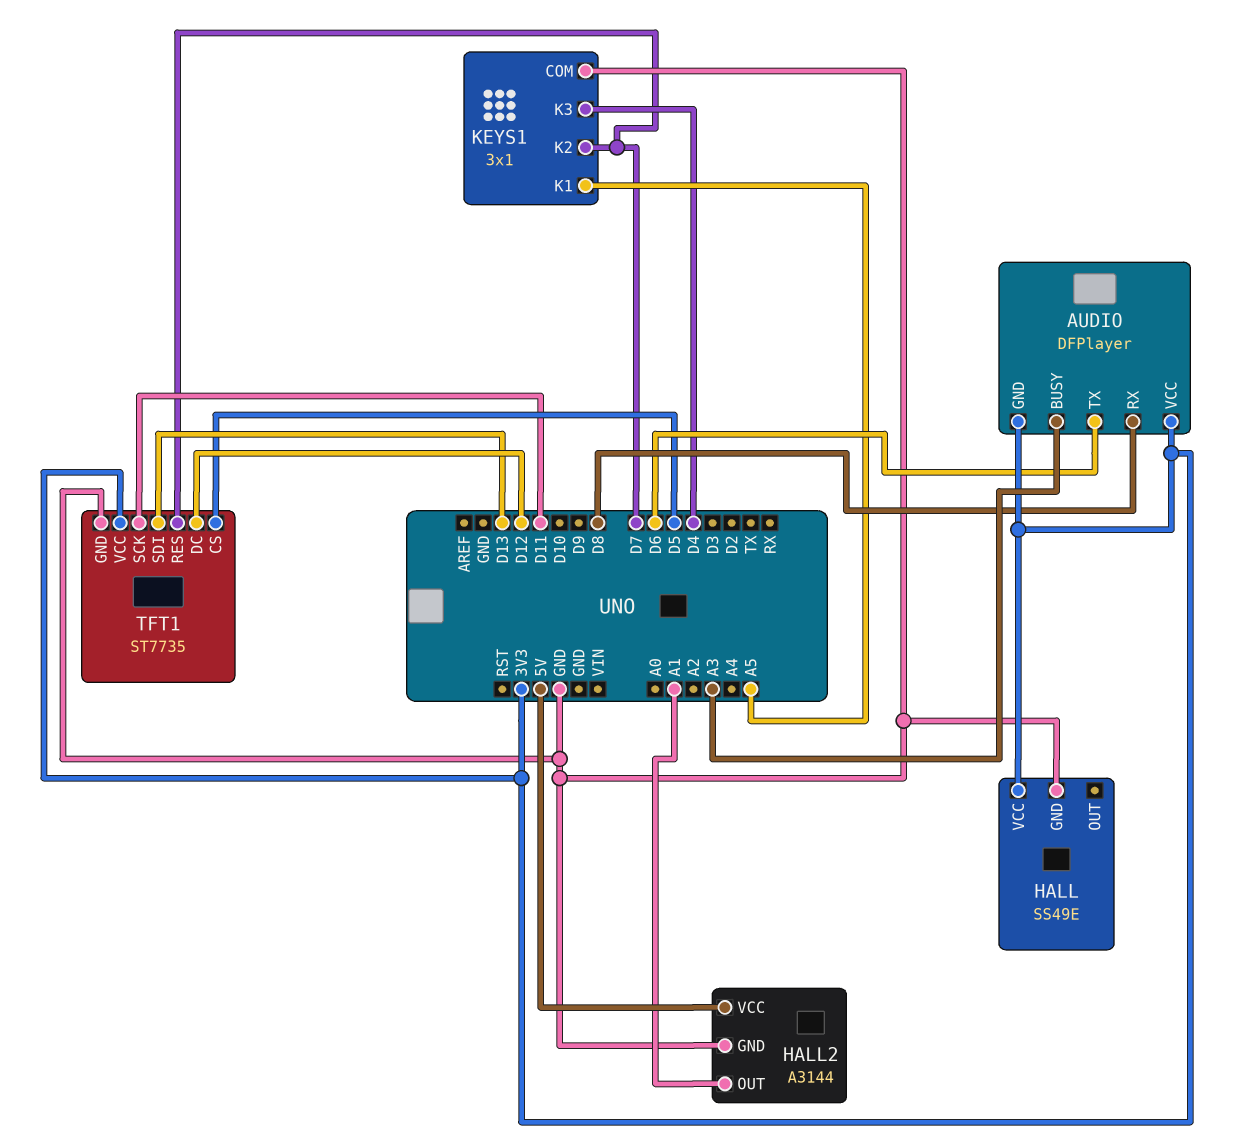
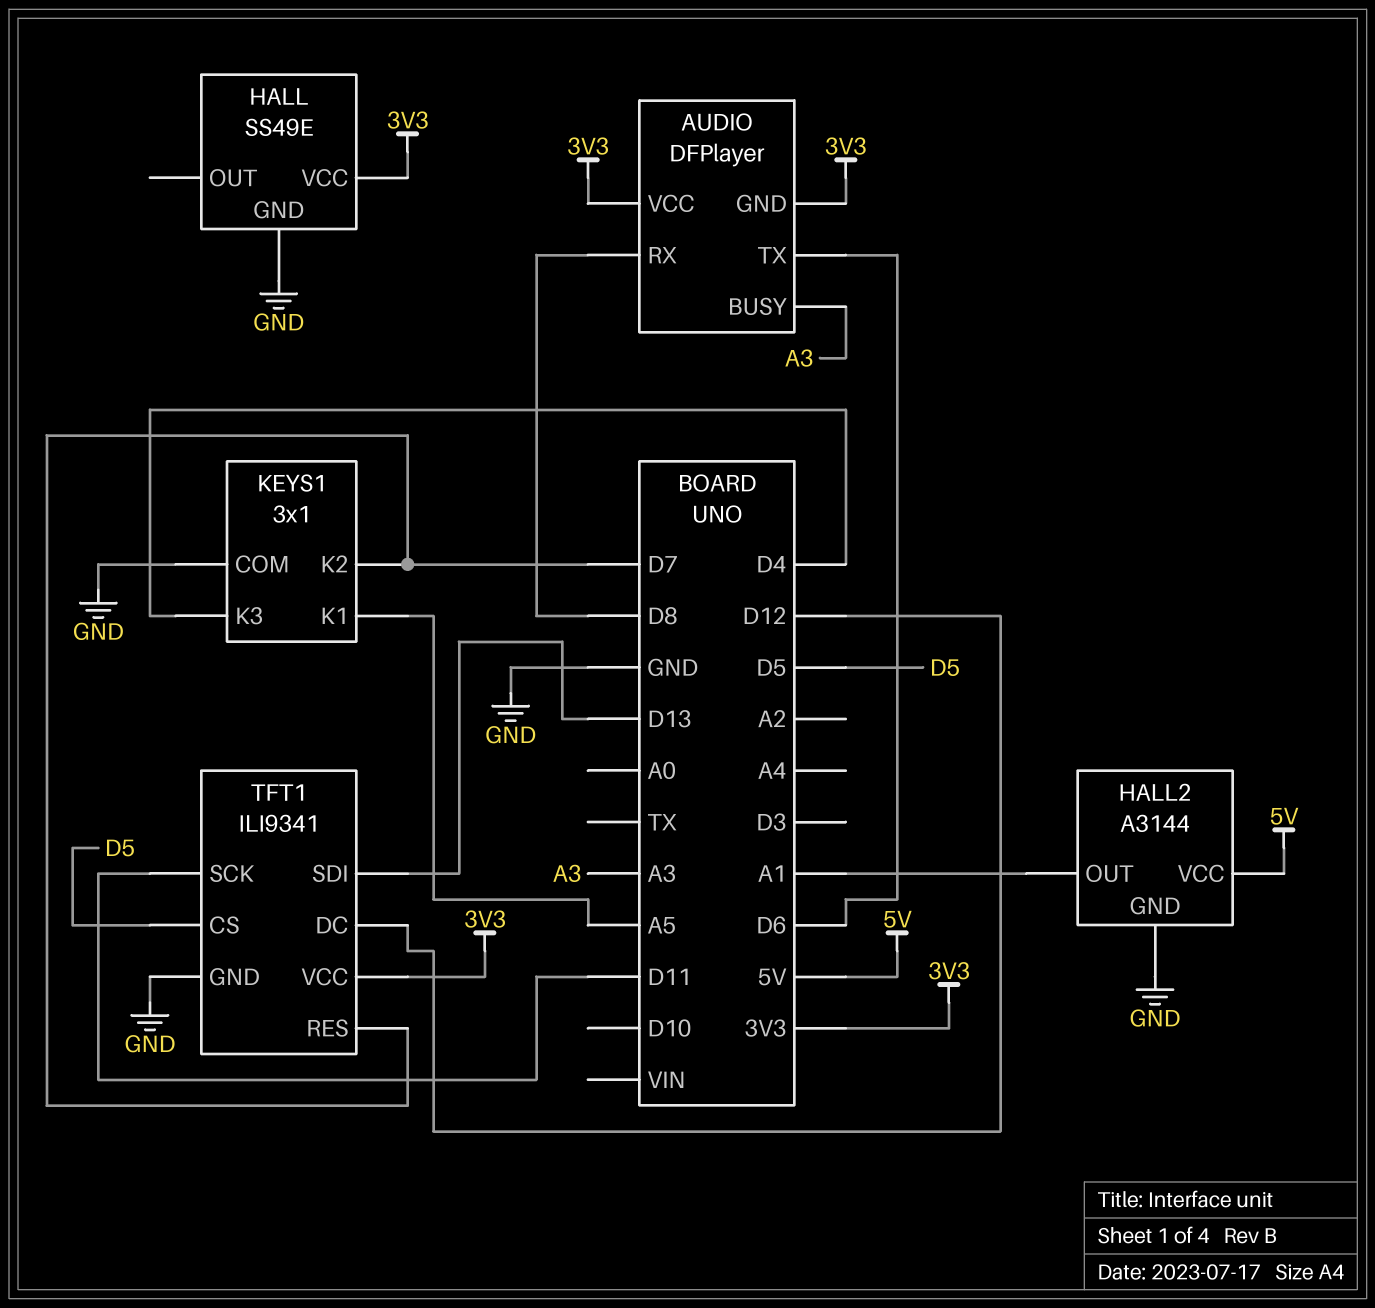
TFT1: ST7735 -> ILI9341

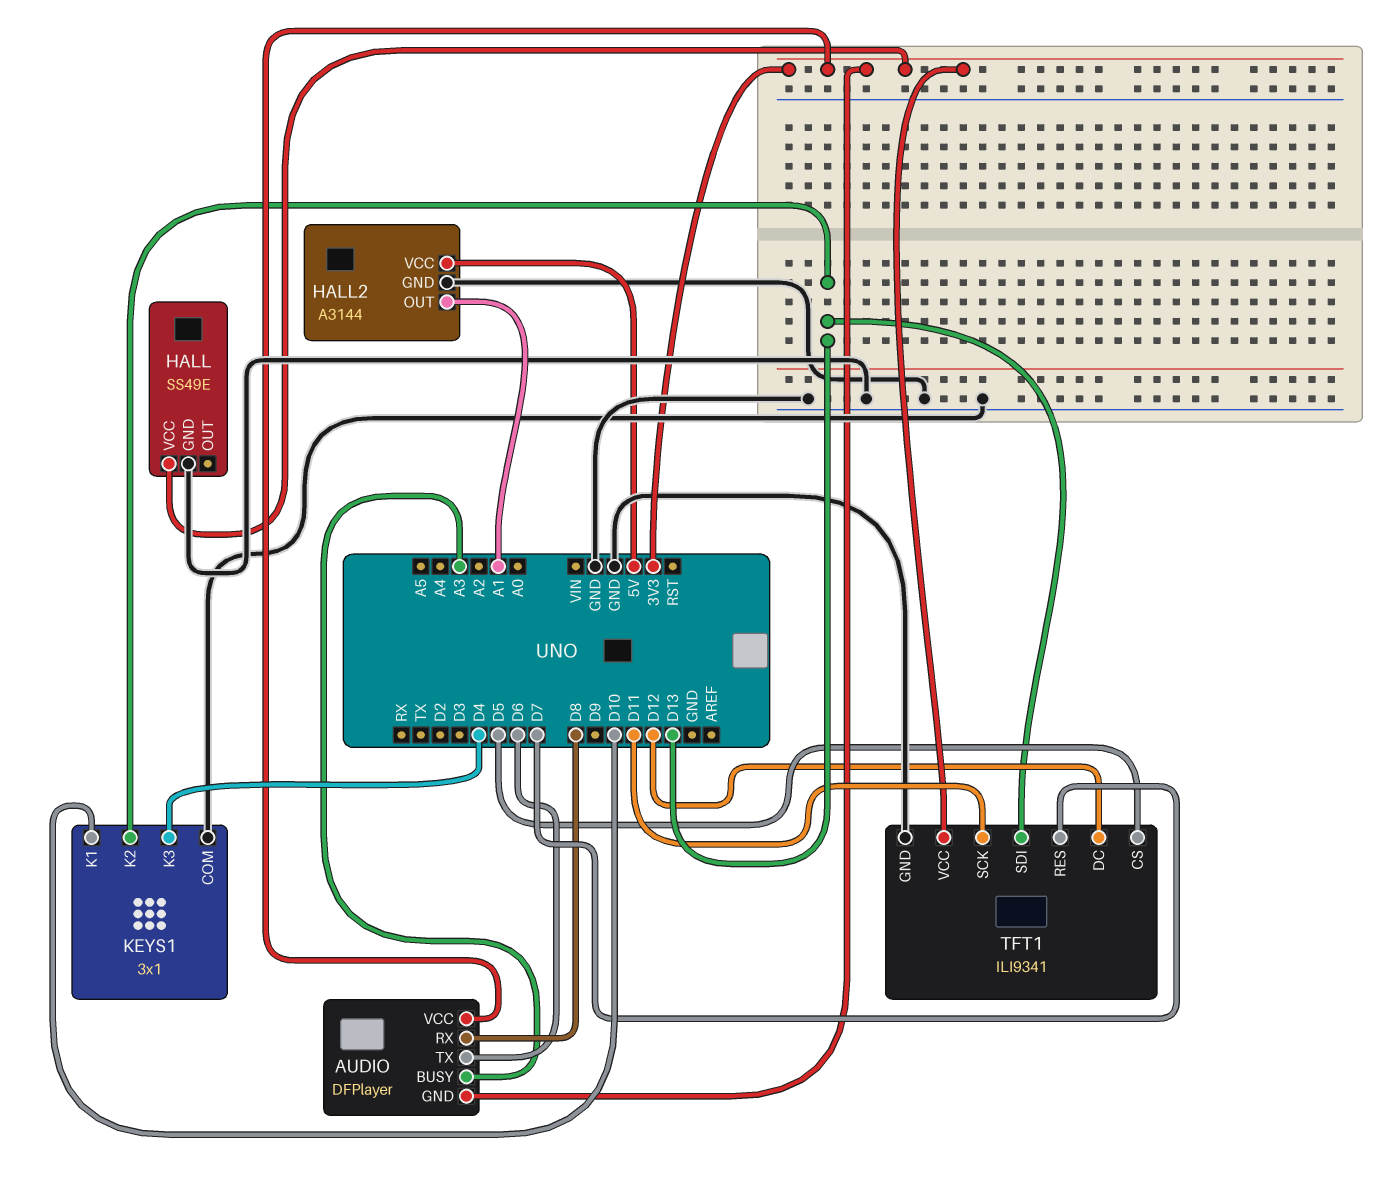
KEYS1 pin K1: A5 -> D10
KEYS1 pin K2: D7 -> D13

